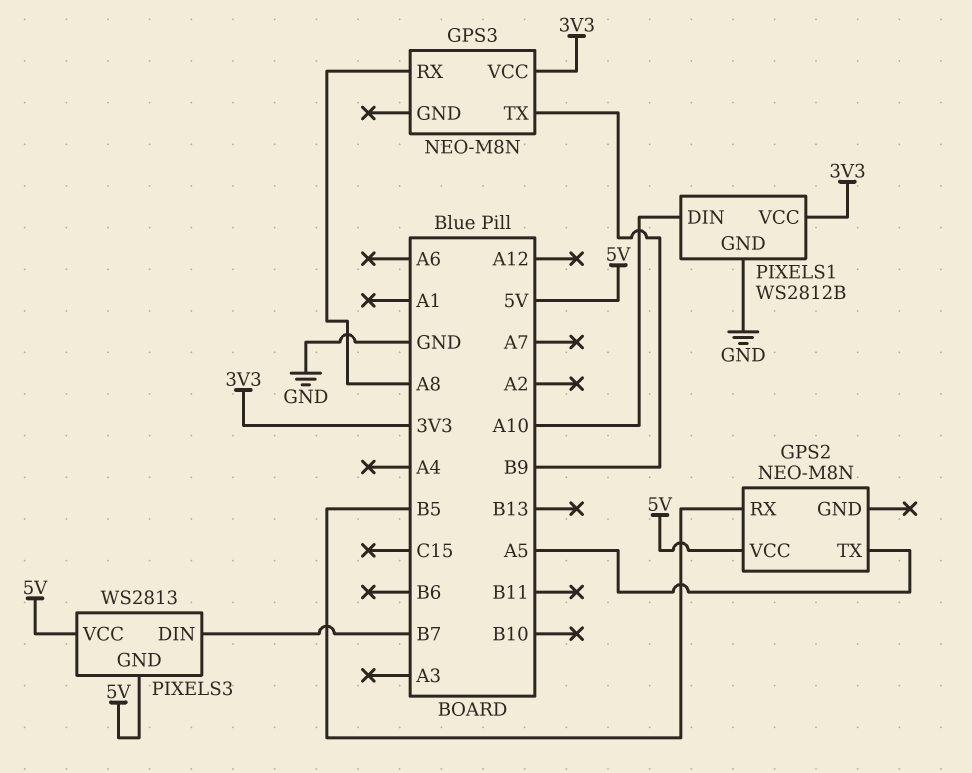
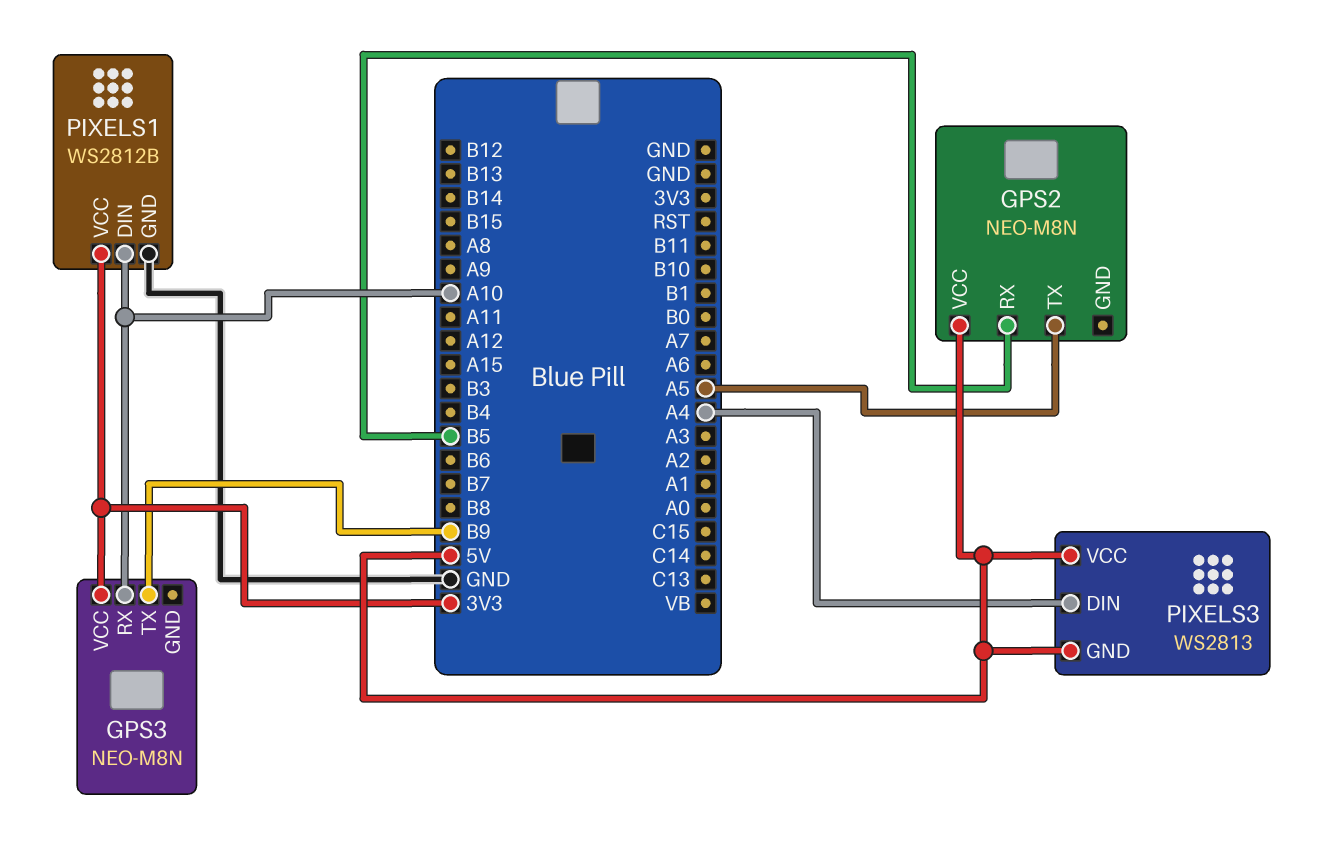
GPS3 pin RX: A8 -> A10
PIXELS3 pin DIN: B7 -> A4

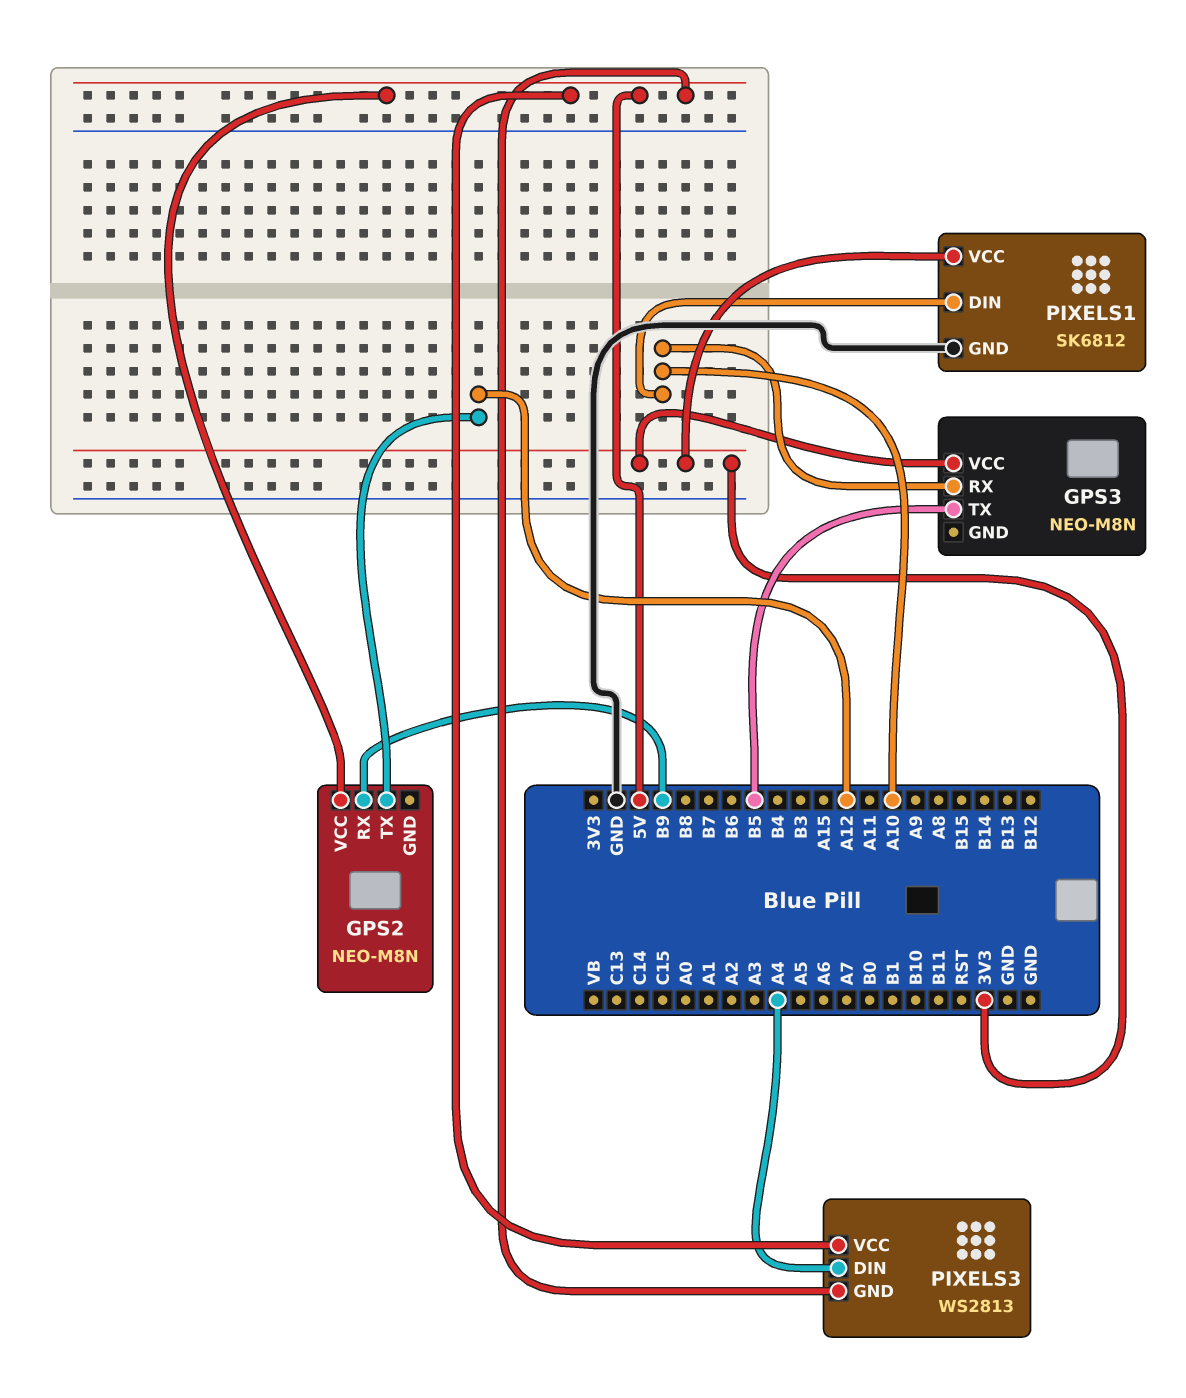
GPS2 pin RX: B5 -> B9
GPS2 pin TX: A5 -> A12
GPS3 pin TX: B9 -> B5
PIXELS1: WS2812B -> SK6812

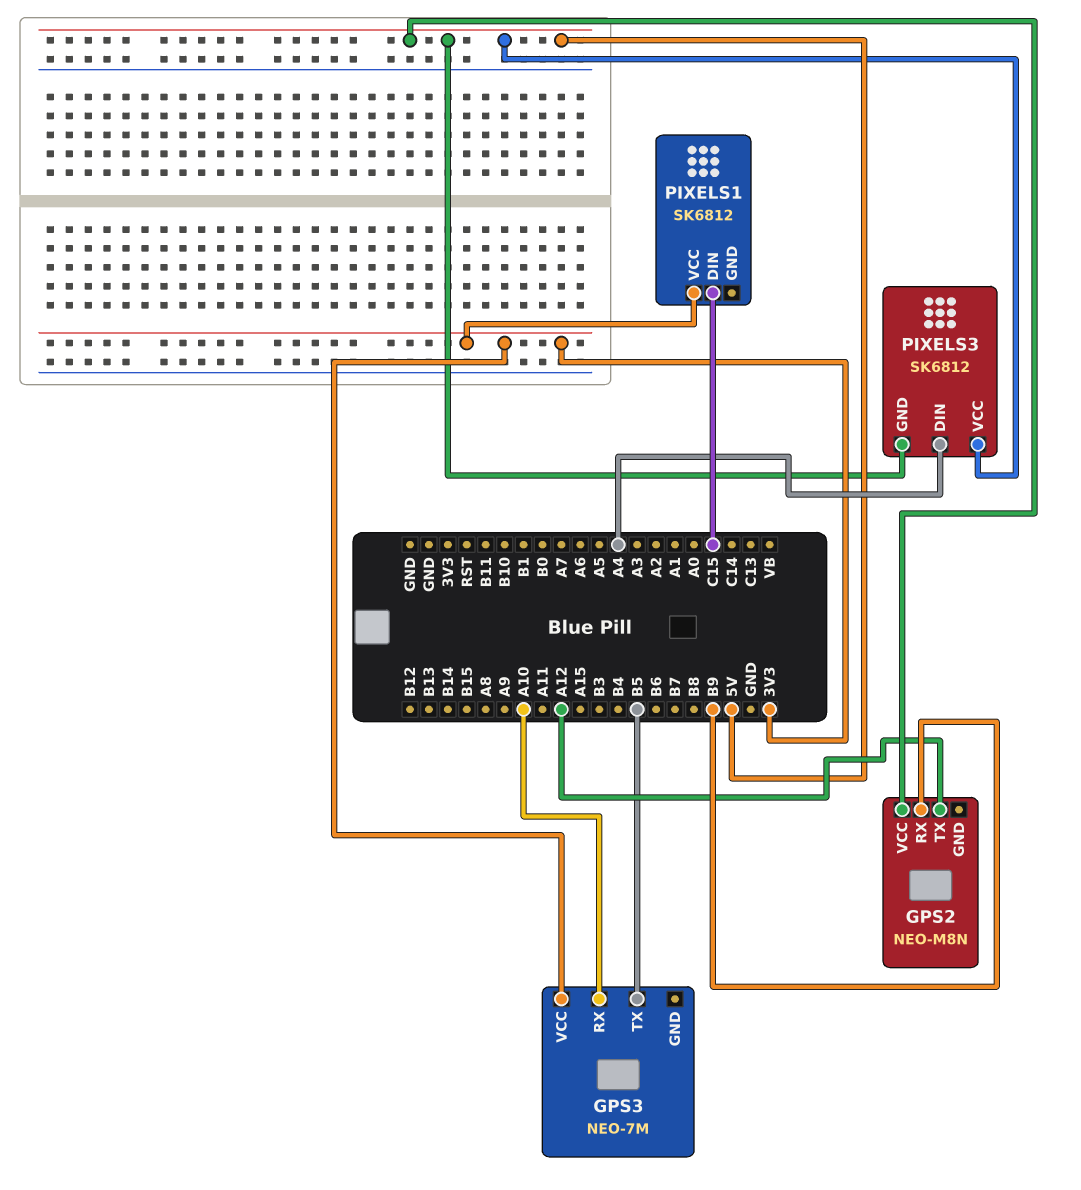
GPS3: NEO-M8N -> NEO-7M
PIXELS1 pin DIN: A10 -> C15
PIXELS1 pin GND: GND -> none
PIXELS3: WS2813 -> SK6812

